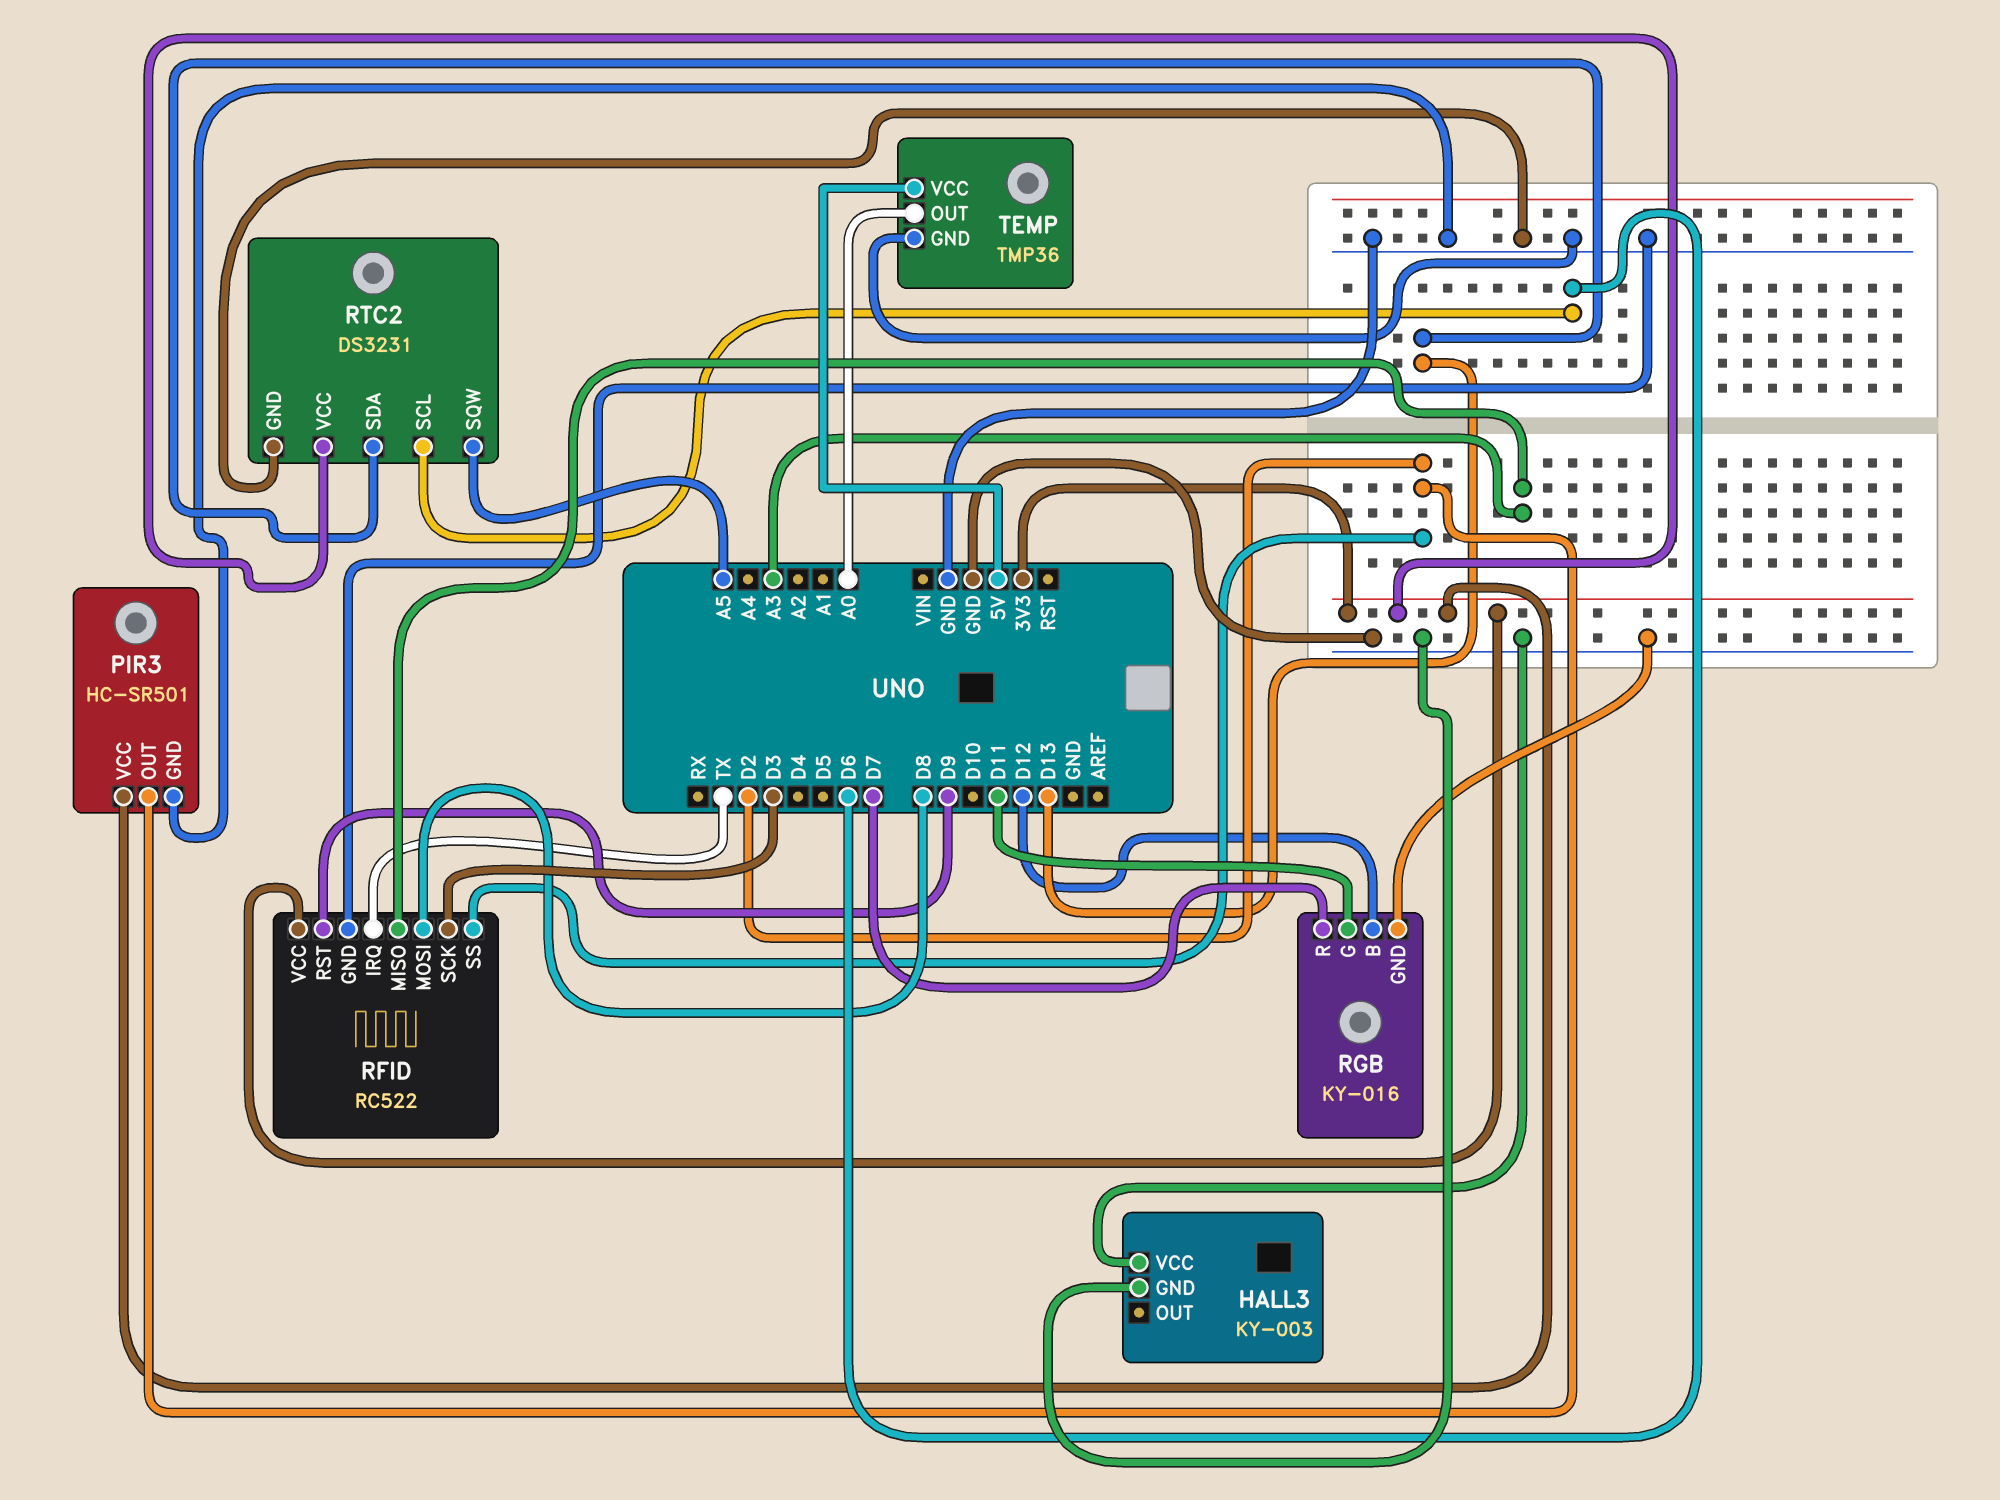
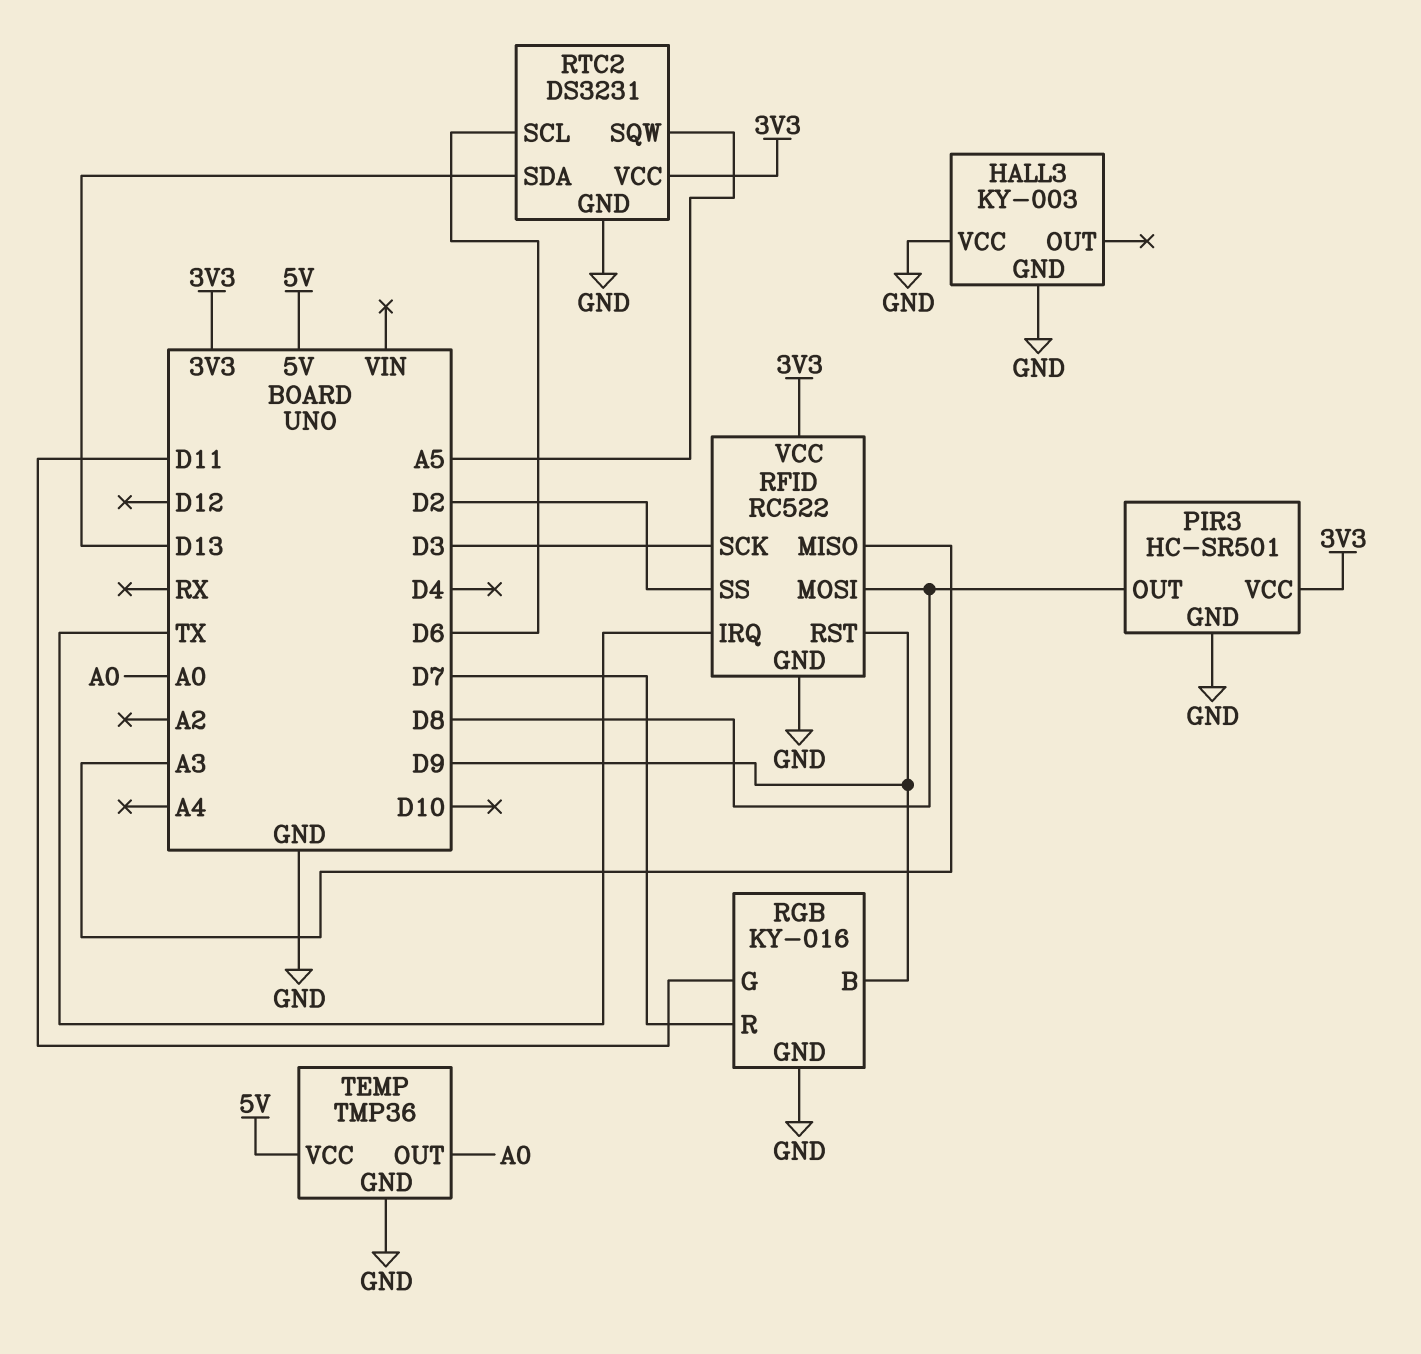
PIR3 pin OUT: D2 -> D8
RGB pin B: D12 -> D9

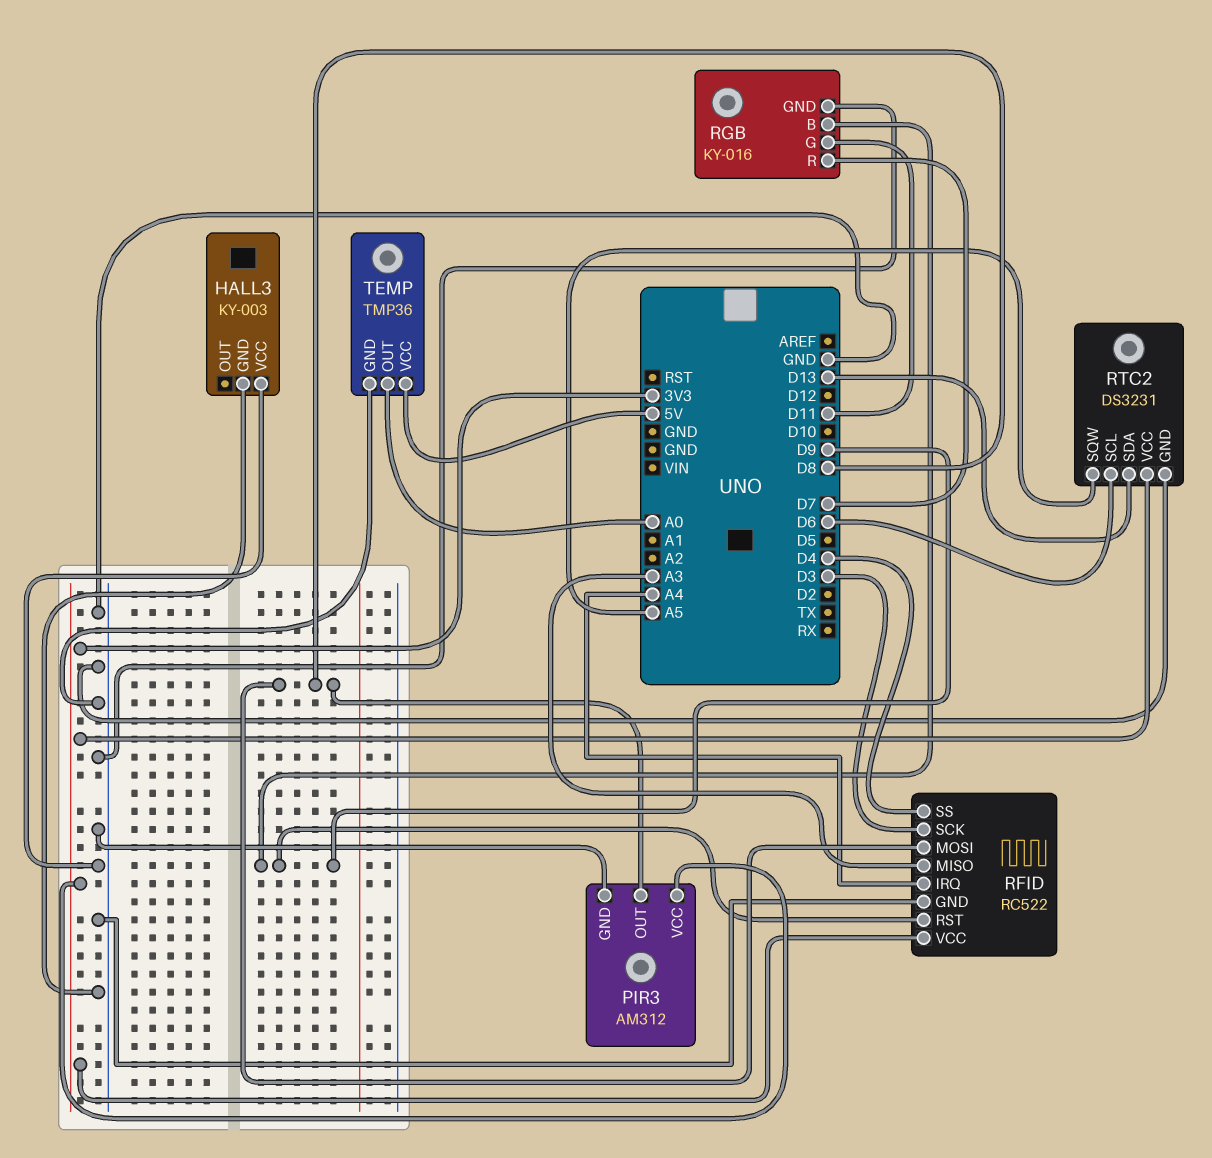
PIR3: HC-SR501 -> AM312
RFID pin IRQ: TX -> A4
RFID pin SS: D2 -> D4

